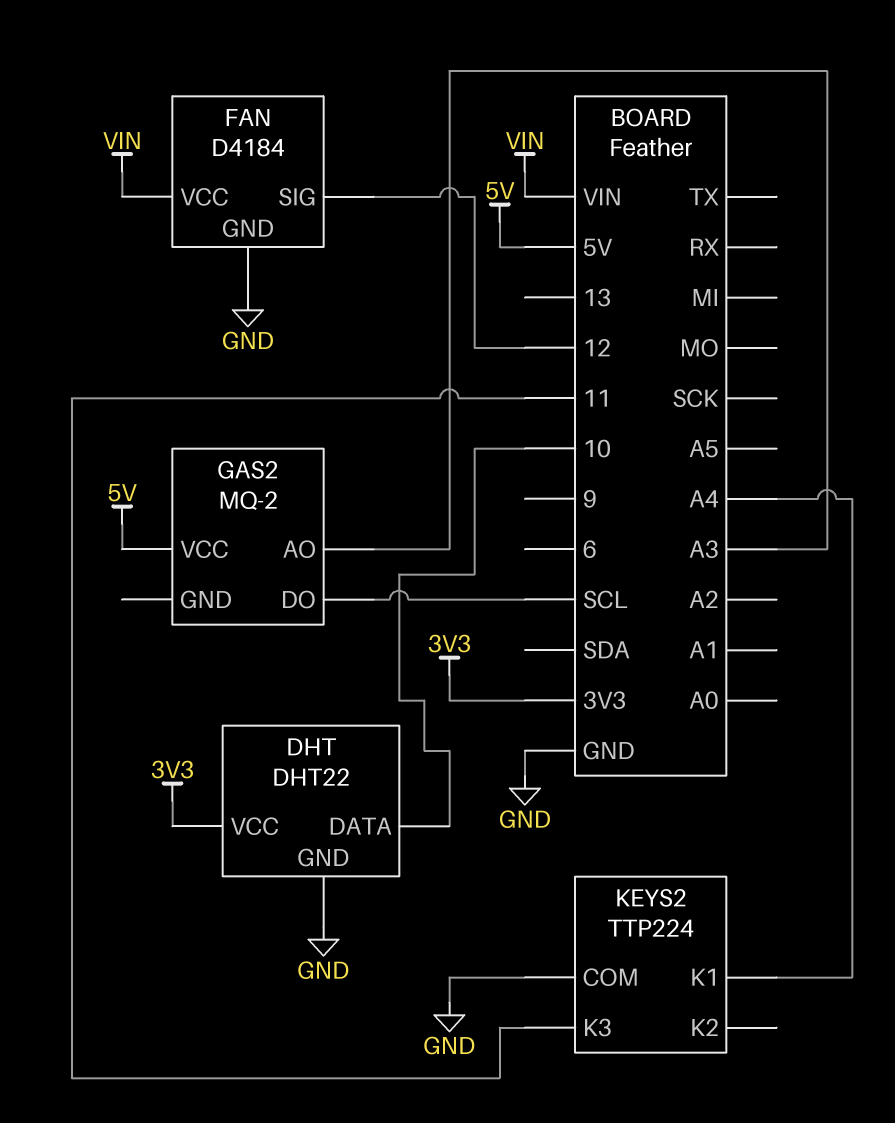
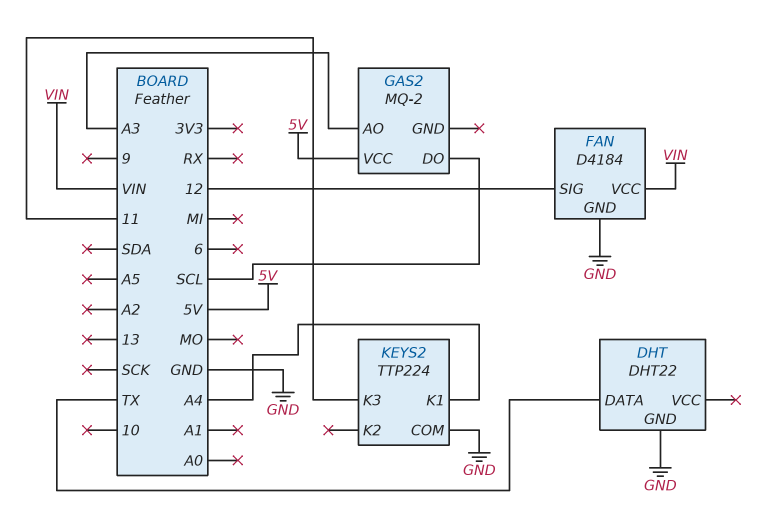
DHT pin DATA: 10 -> TX
DHT pin VCC: 3V3 -> none

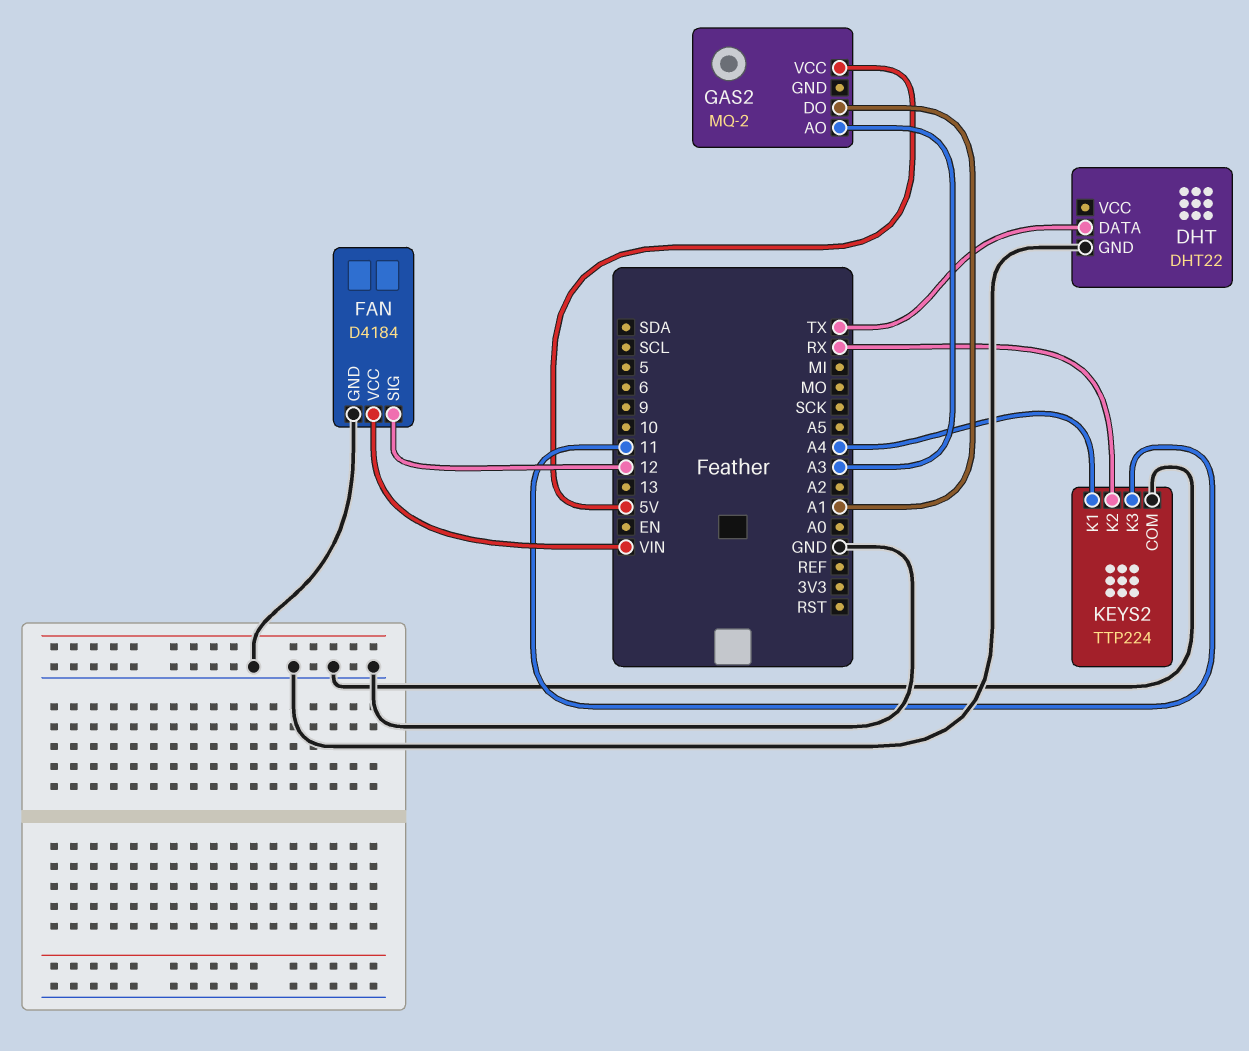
GAS2 pin DO: SCL -> A1
KEYS2 pin K2: none -> RX

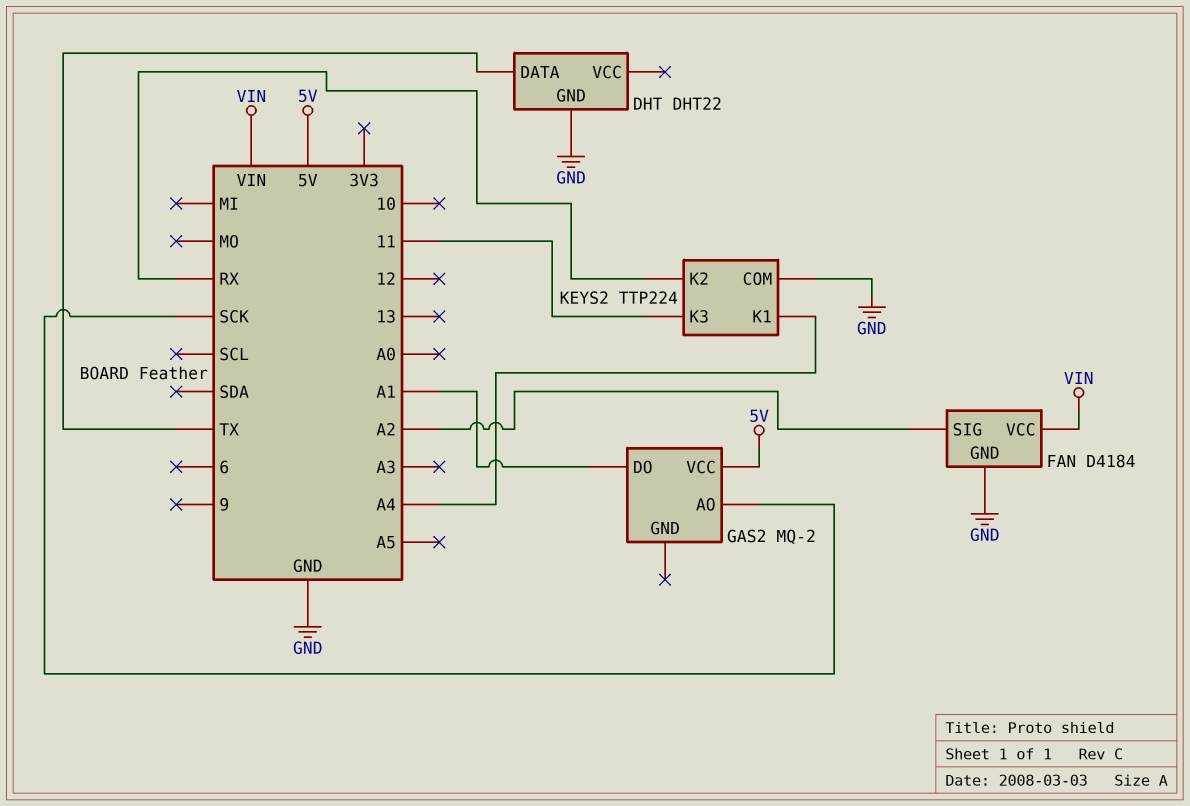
FAN pin SIG: 12 -> A2
GAS2 pin AO: A3 -> SCK

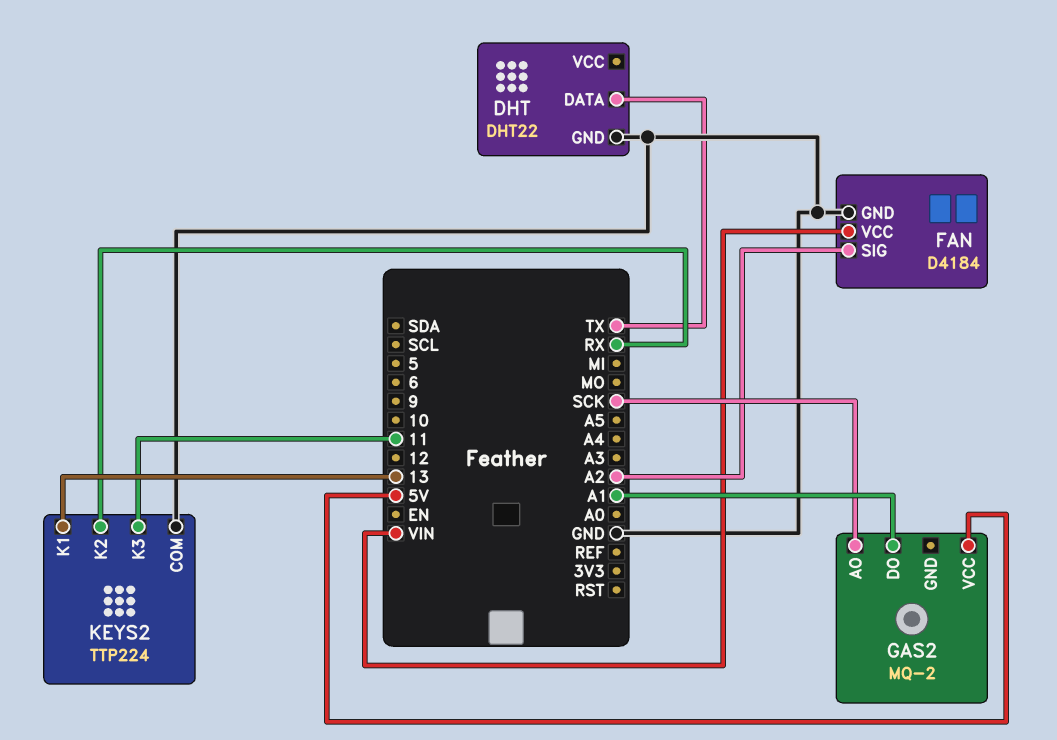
KEYS2 pin K1: A4 -> 13

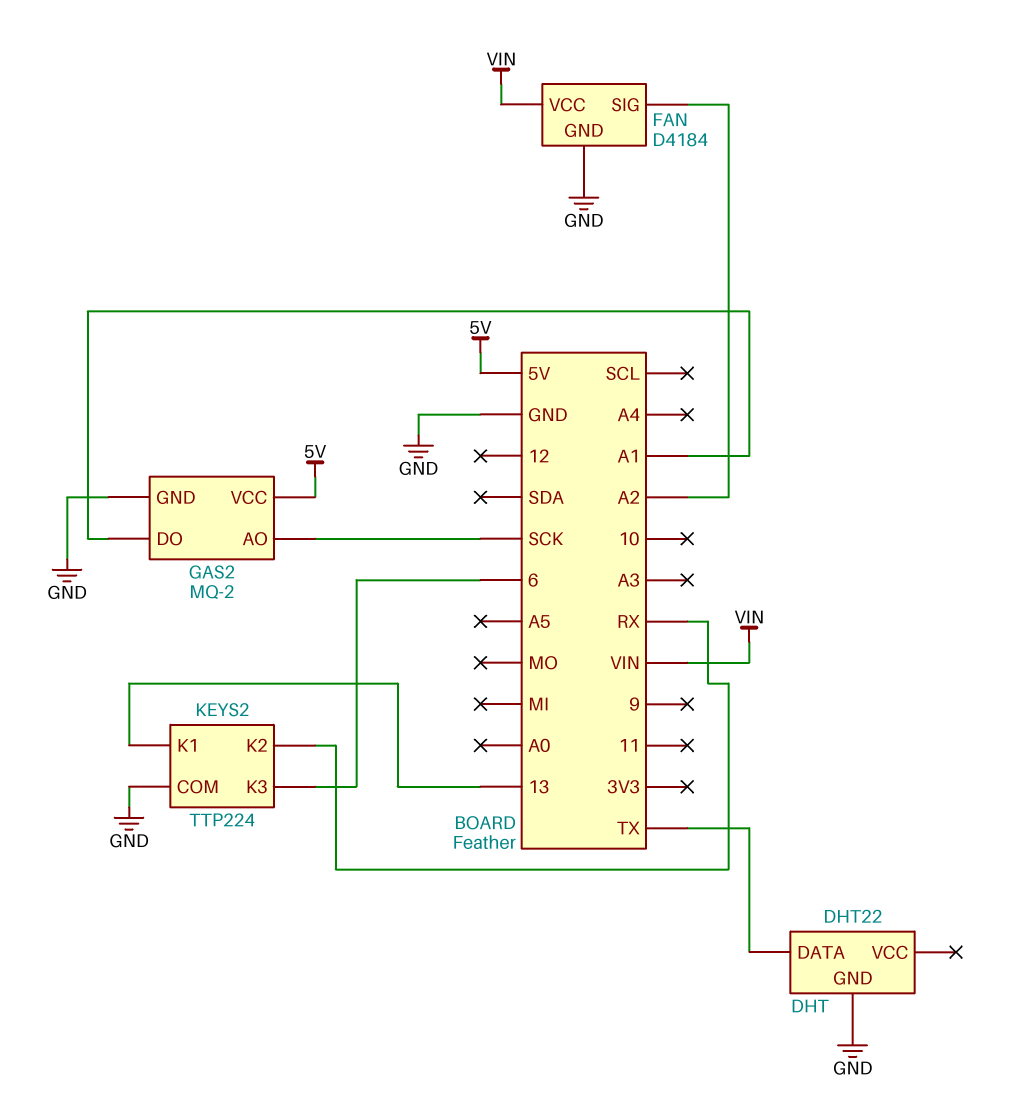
GAS2 pin GND: none -> GND
KEYS2 pin K3: 11 -> 6

